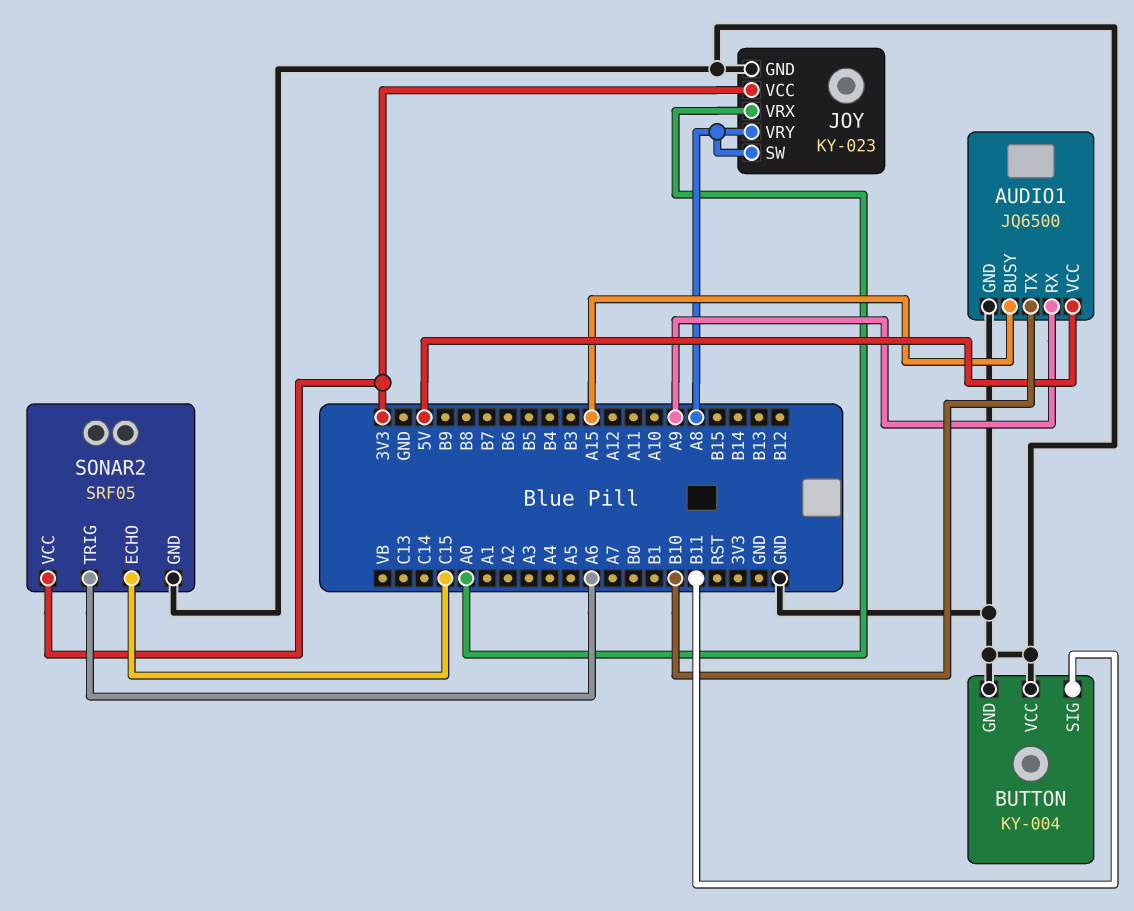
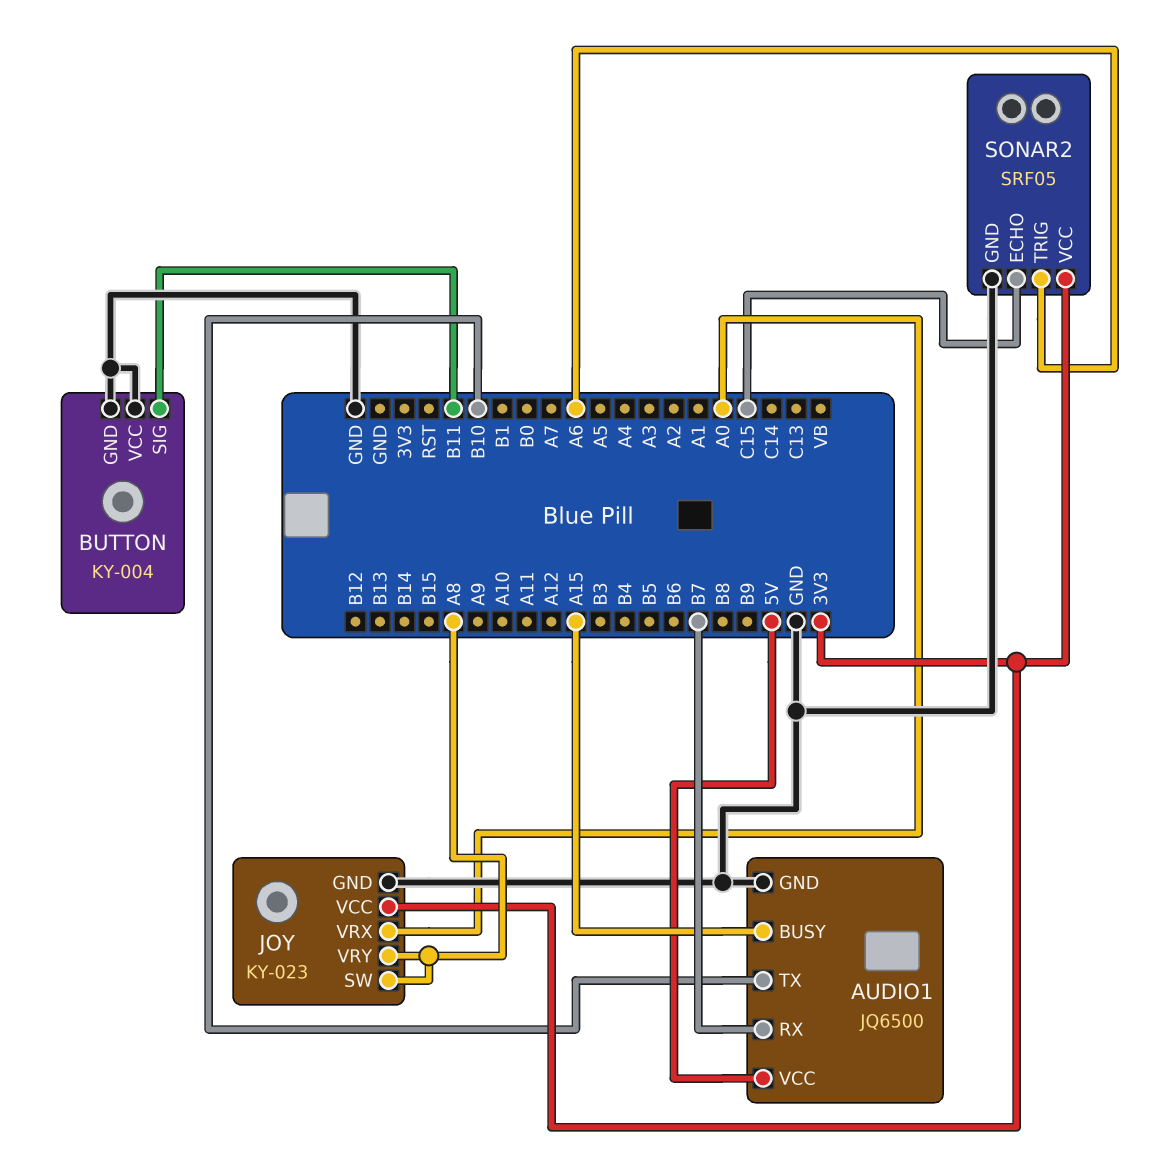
AUDIO1 pin RX: A9 -> B7

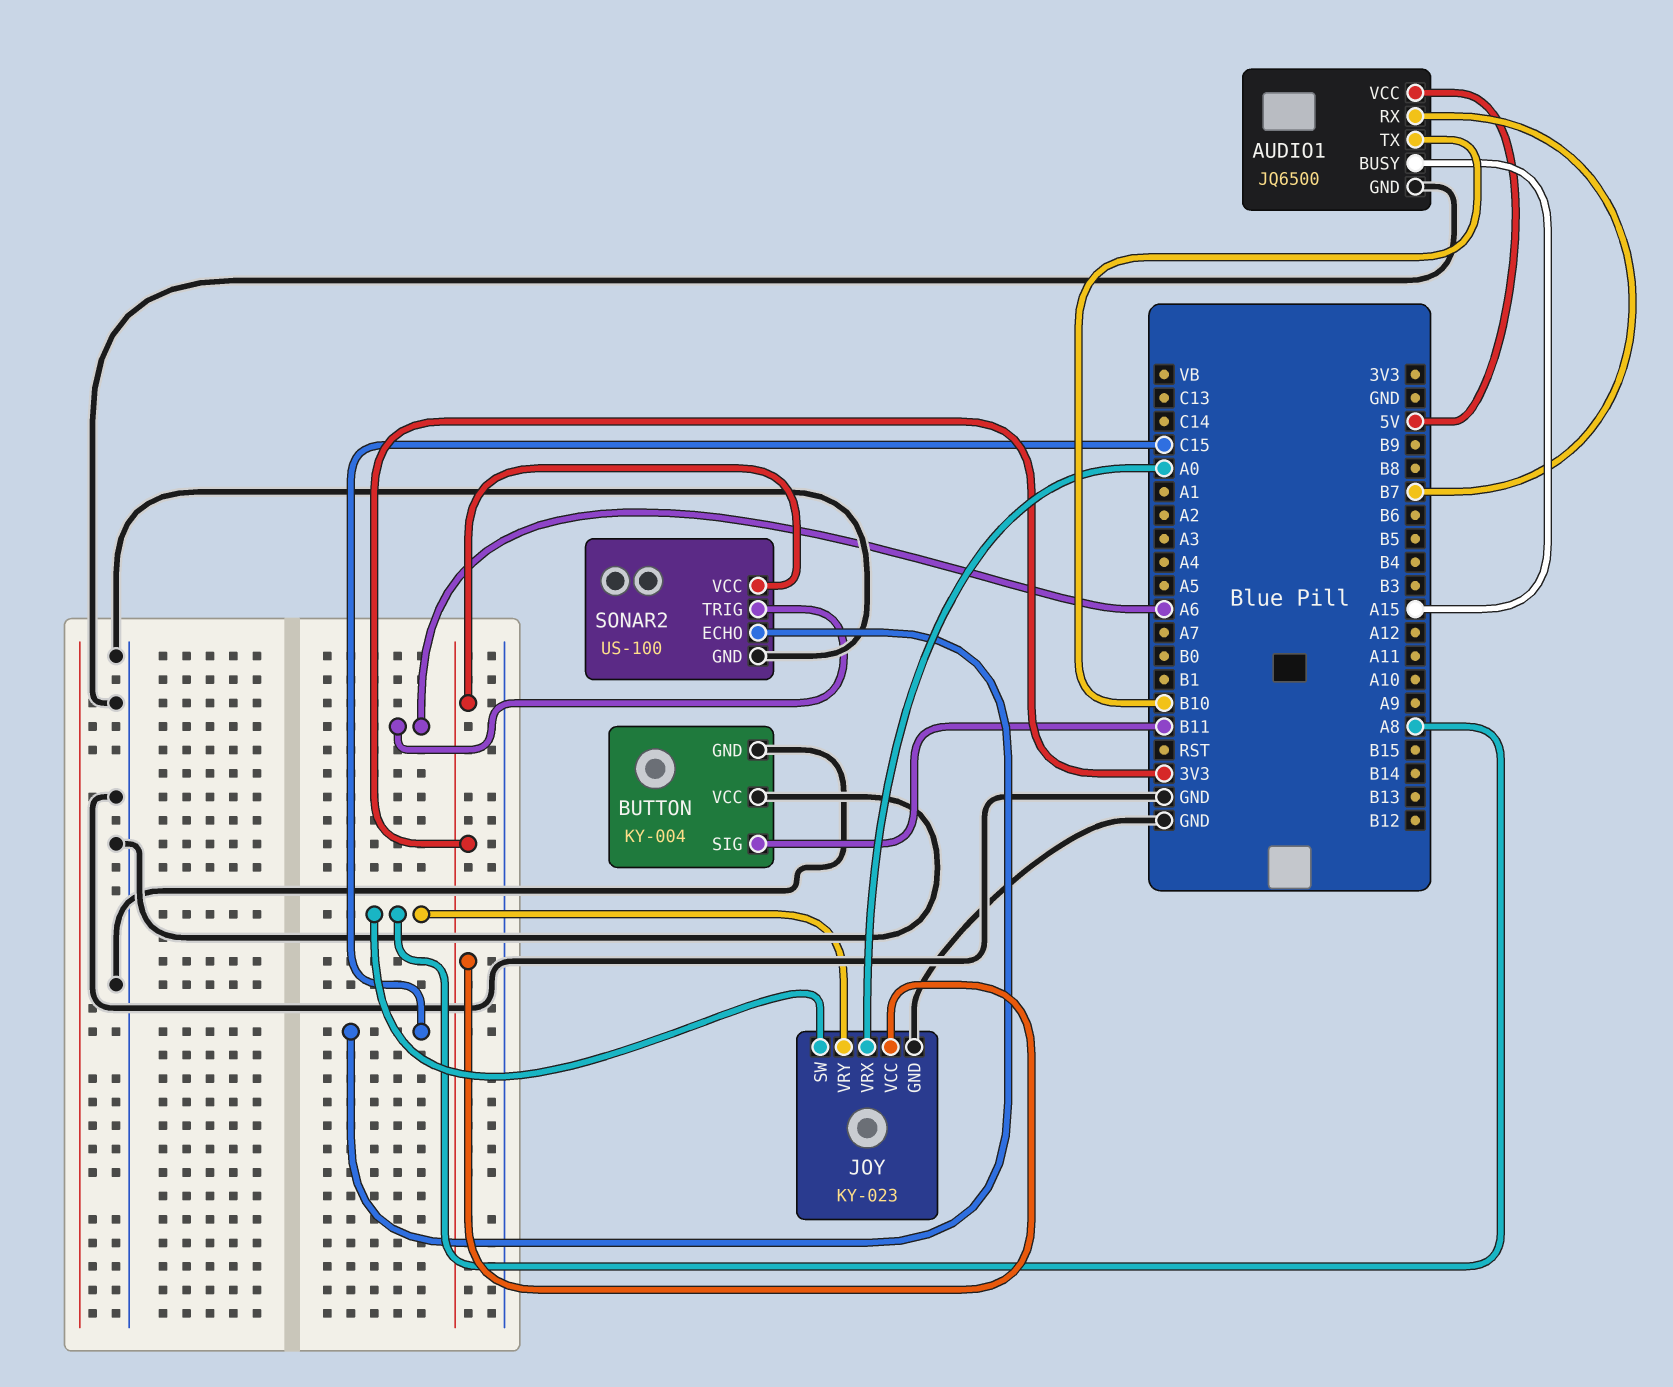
SONAR2: SRF05 -> US-100

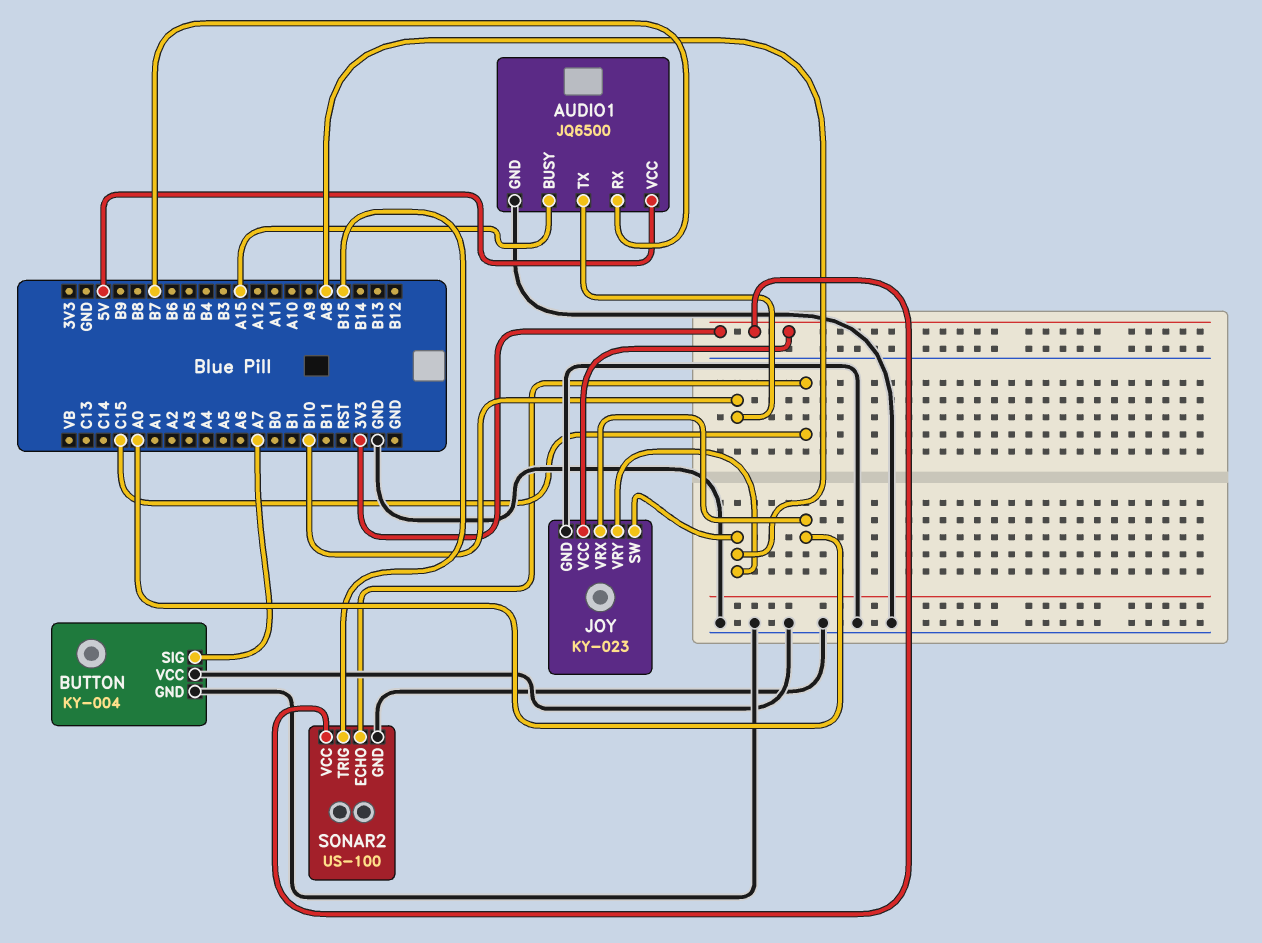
BUTTON pin SIG: B11 -> A7
SONAR2 pin TRIG: A6 -> B15

